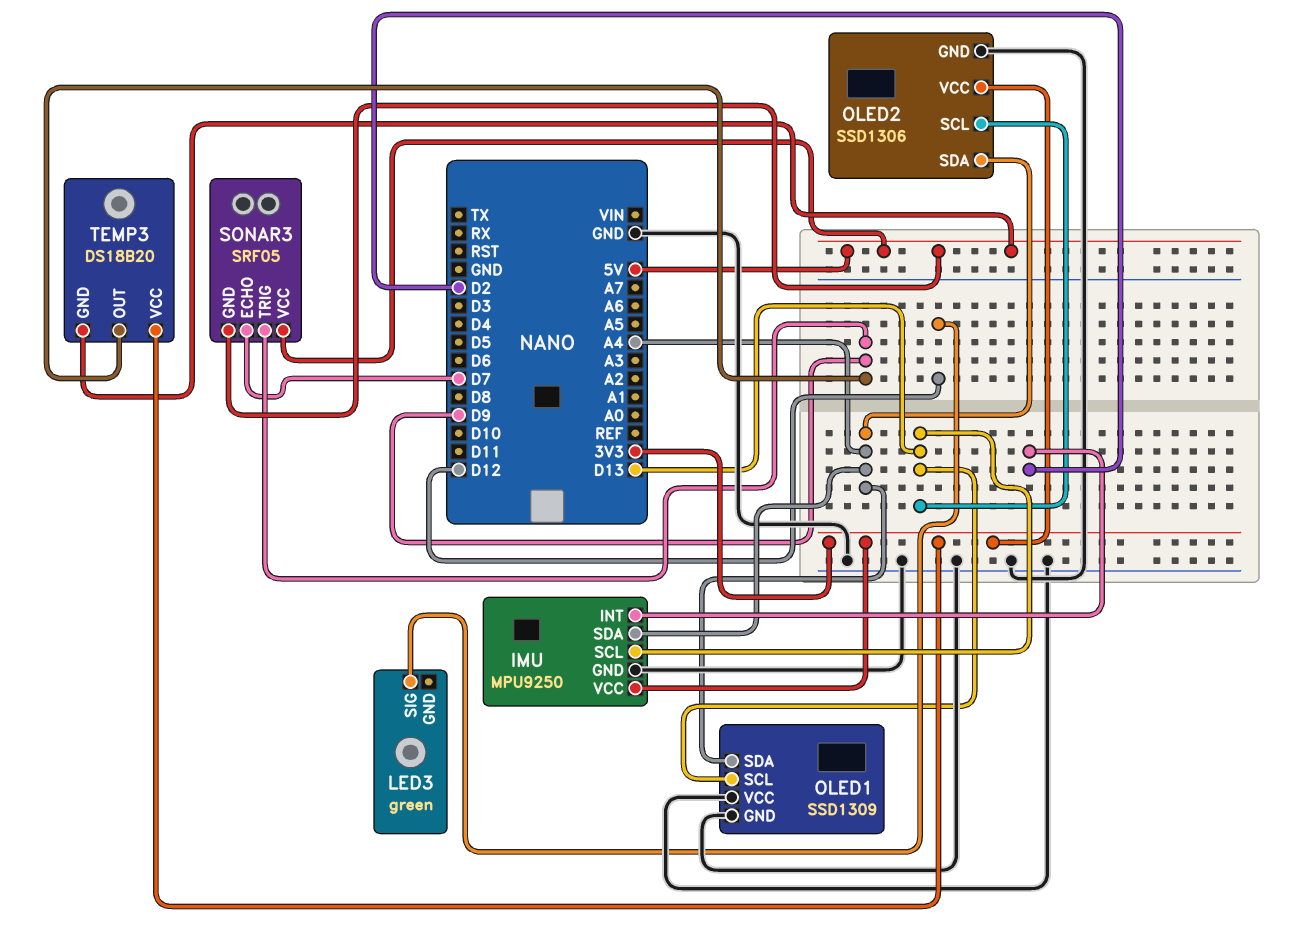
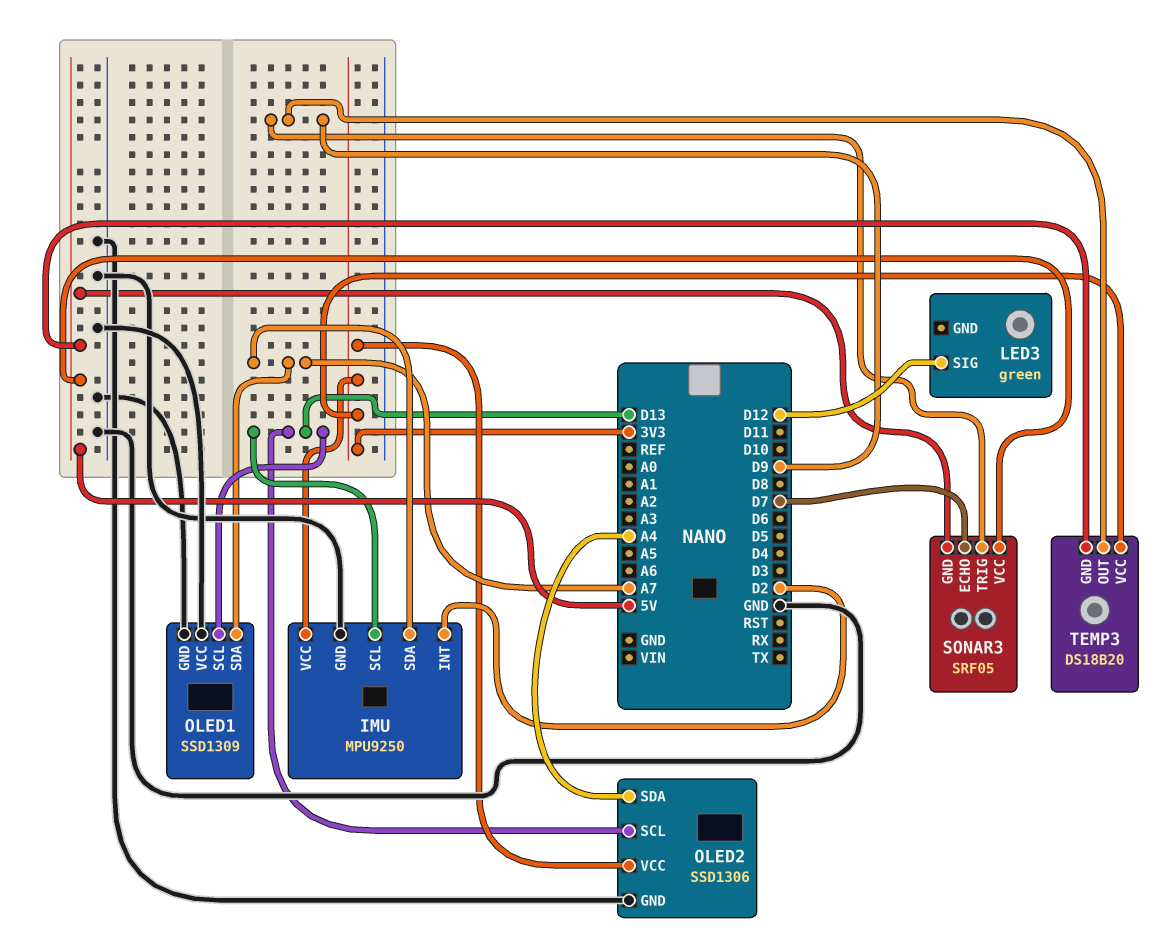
IMU pin SDA: A4 -> A7
OLED1 pin SDA: A4 -> A7

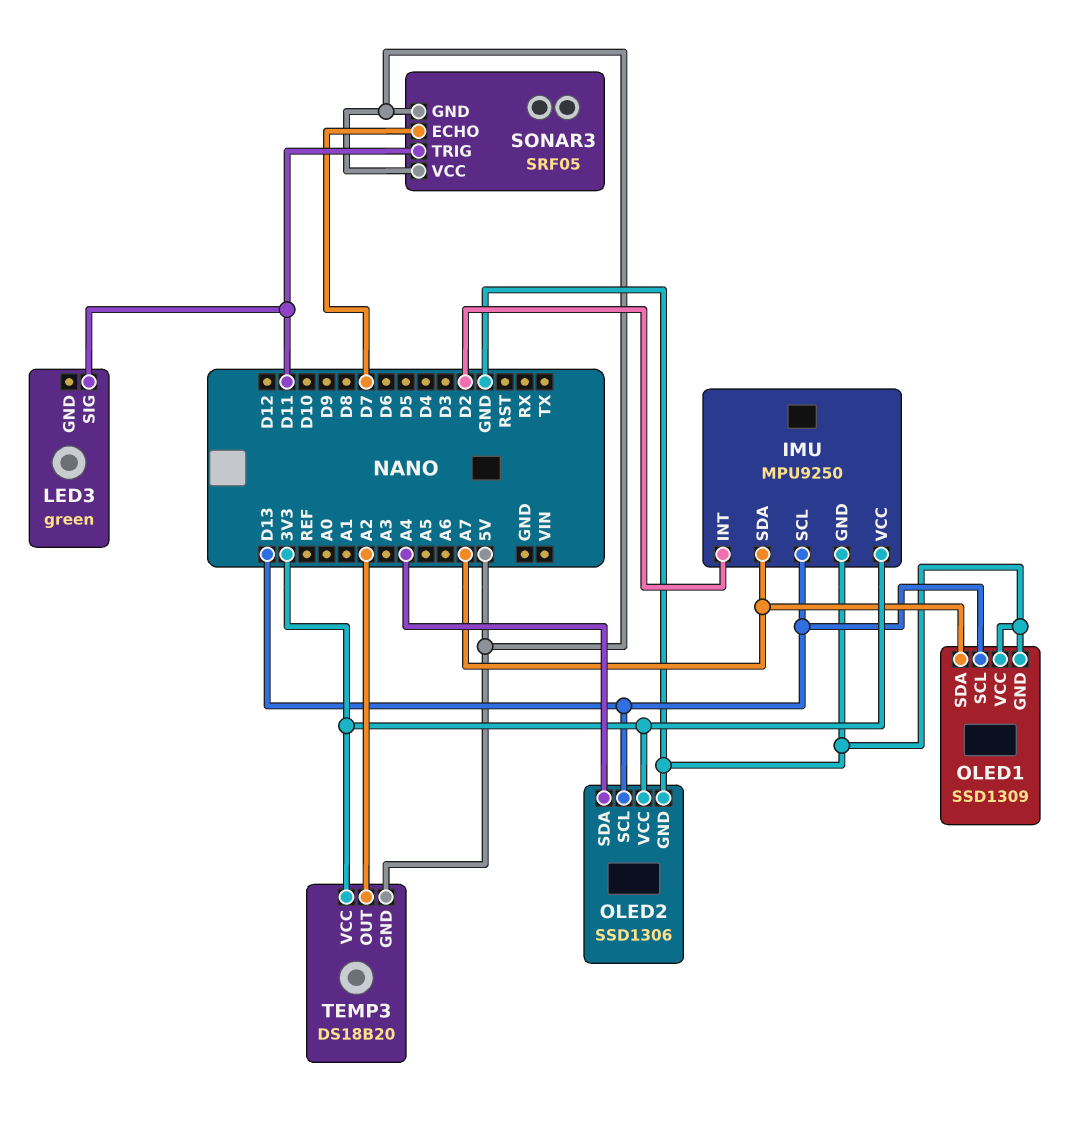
LED3 pin SIG: D12 -> D11
SONAR3 pin TRIG: D9 -> D11
TEMP3 pin OUT: D9 -> A2

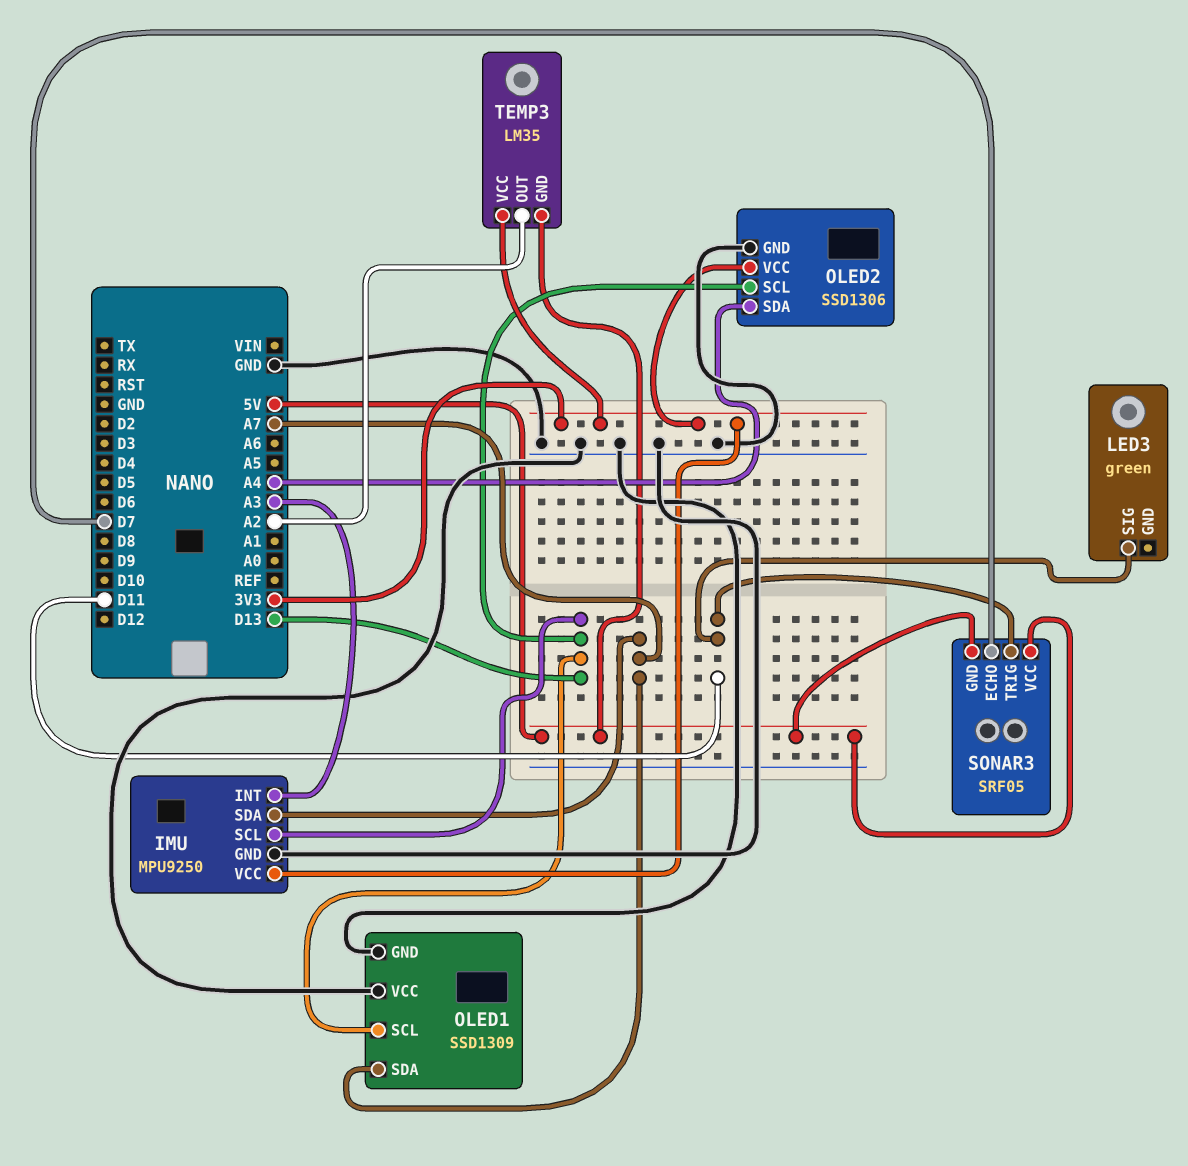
IMU pin INT: D2 -> A3
TEMP3: DS18B20 -> LM35

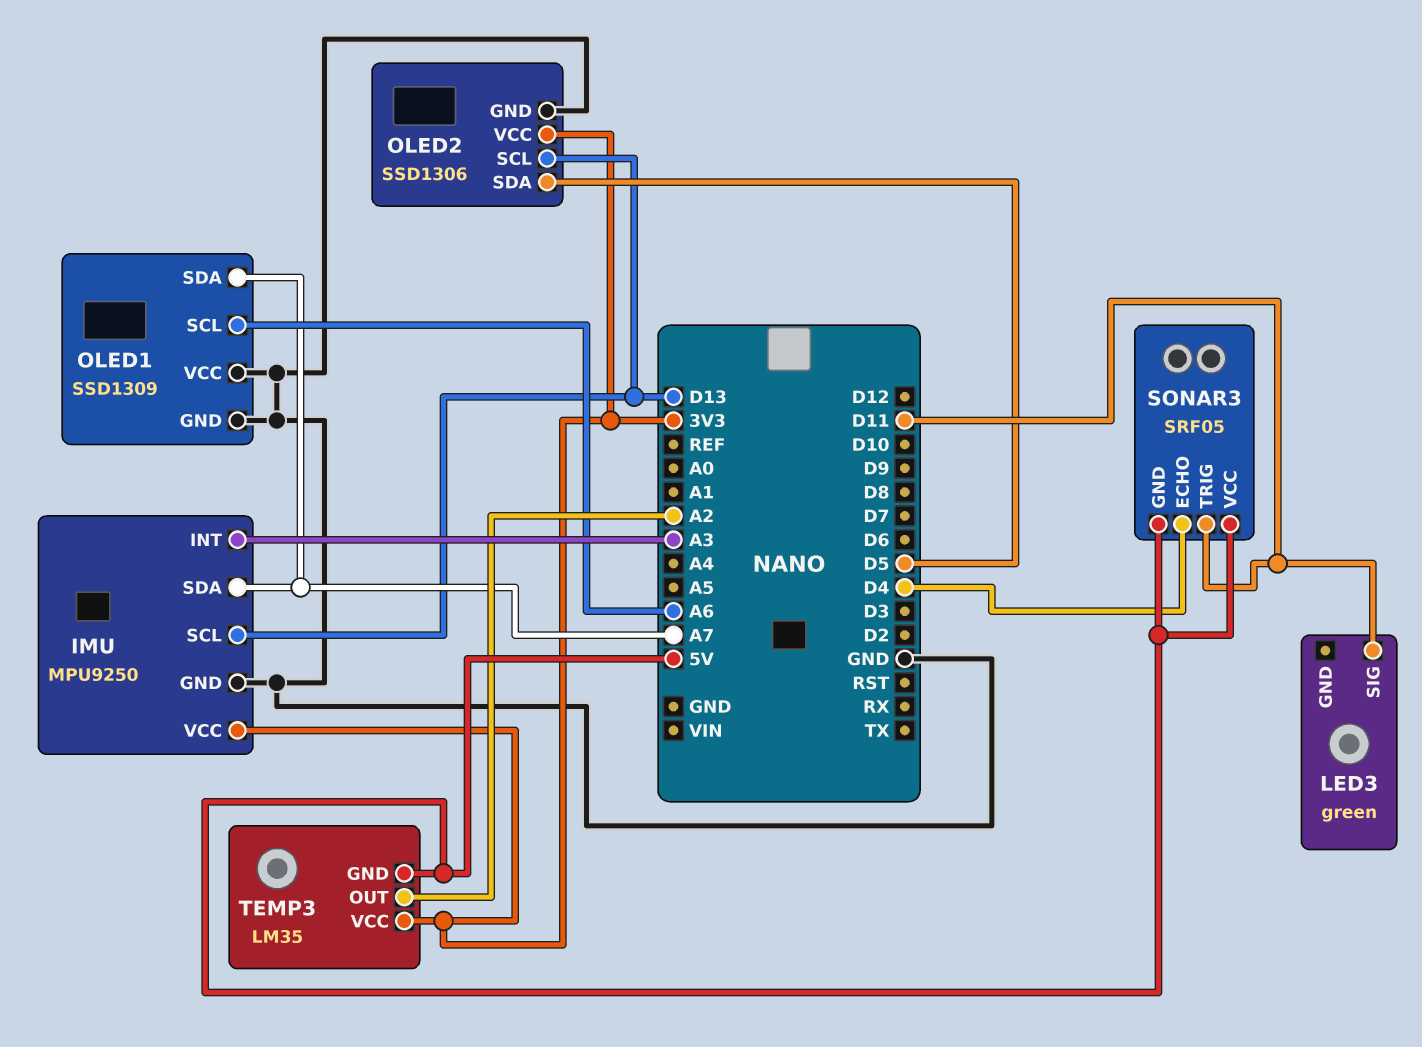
OLED1 pin SCL: D13 -> A6
OLED2 pin SDA: A4 -> D5
SONAR3 pin ECHO: D7 -> D4

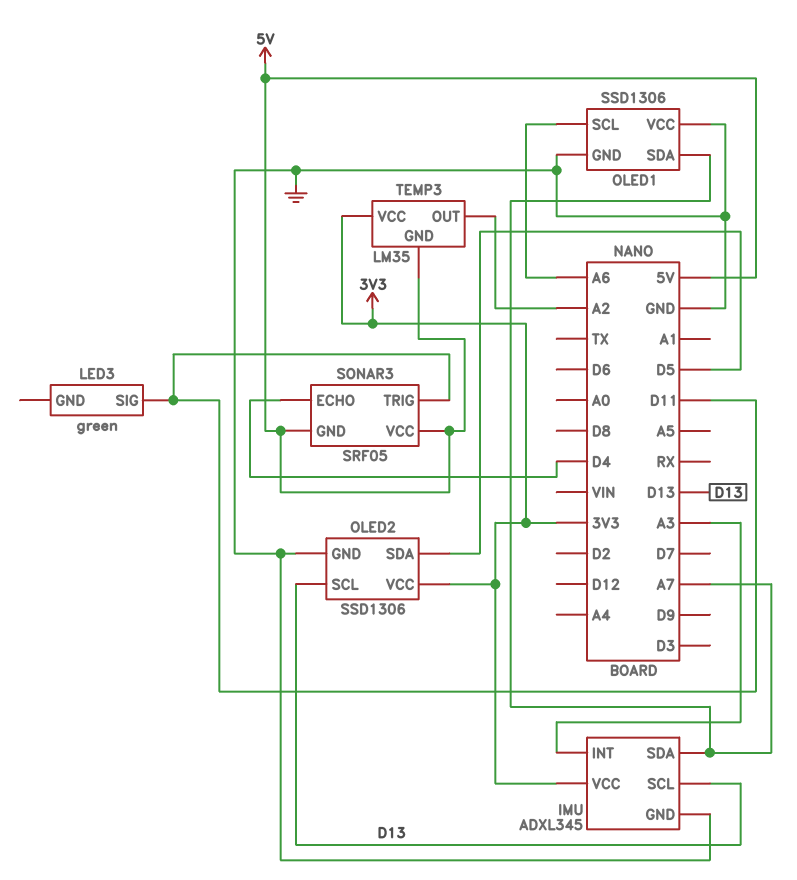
IMU: MPU9250 -> ADXL345
OLED1: SSD1309 -> SSD1306

